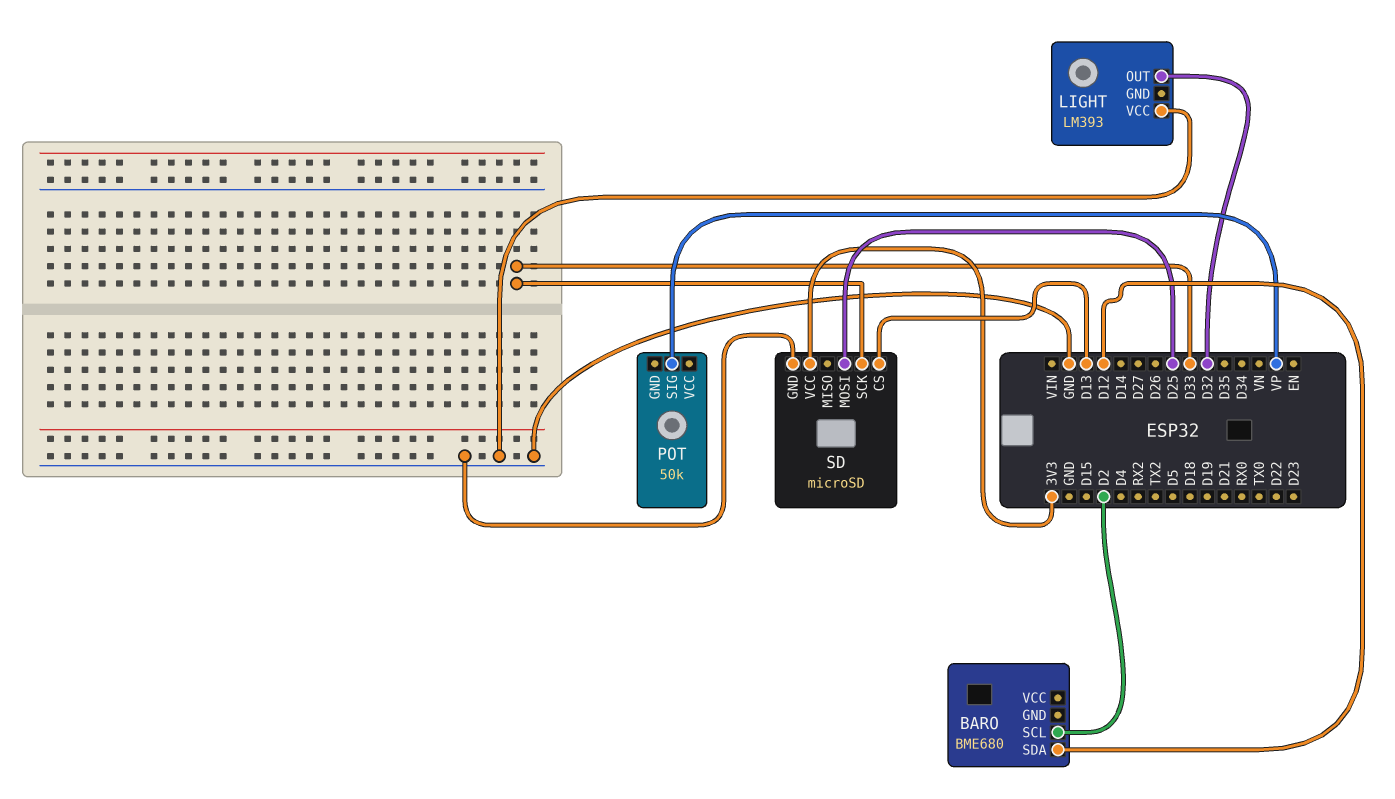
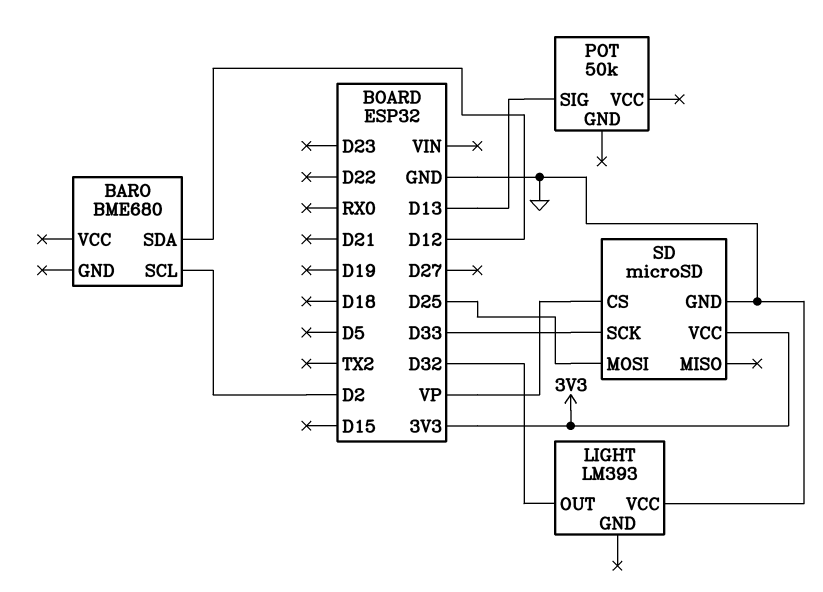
POT pin SIG: VP -> D13
SD pin CS: D13 -> VP

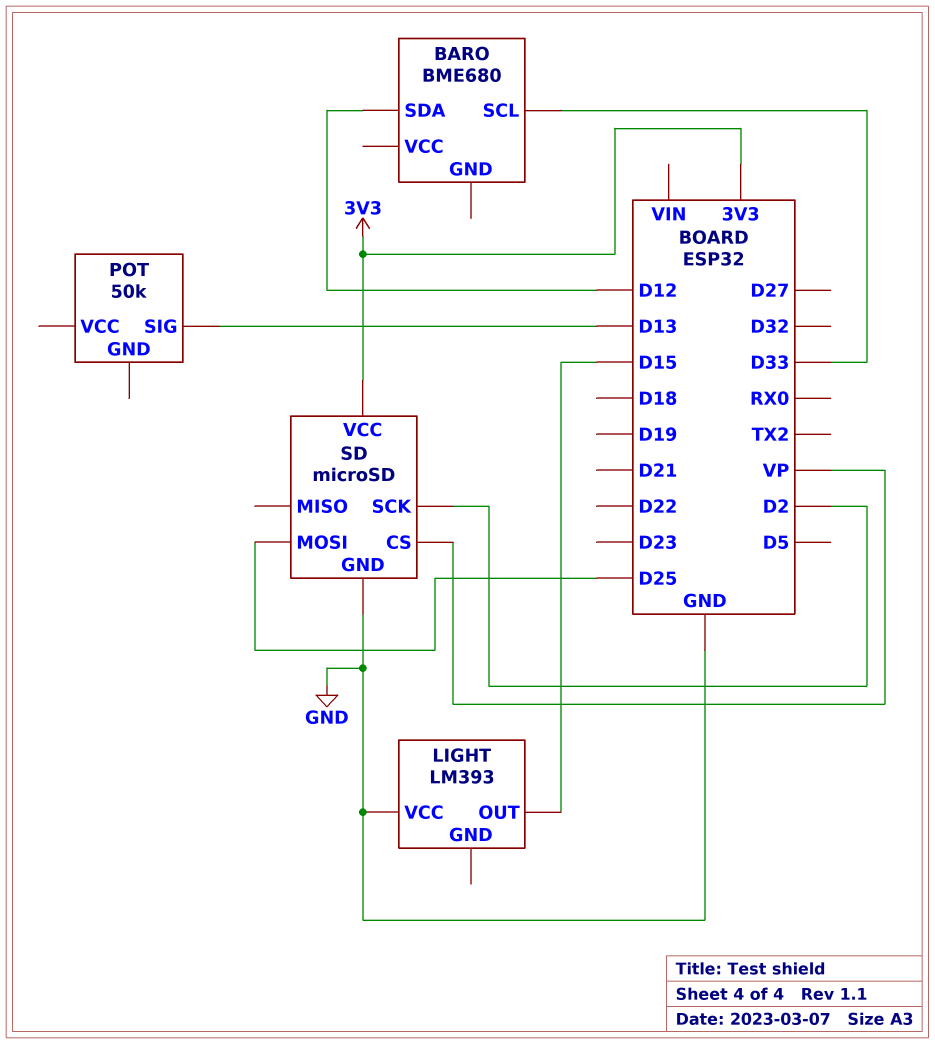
BARO pin SCL: D2 -> D33
LIGHT pin OUT: D32 -> D15
SD pin SCK: D33 -> D2

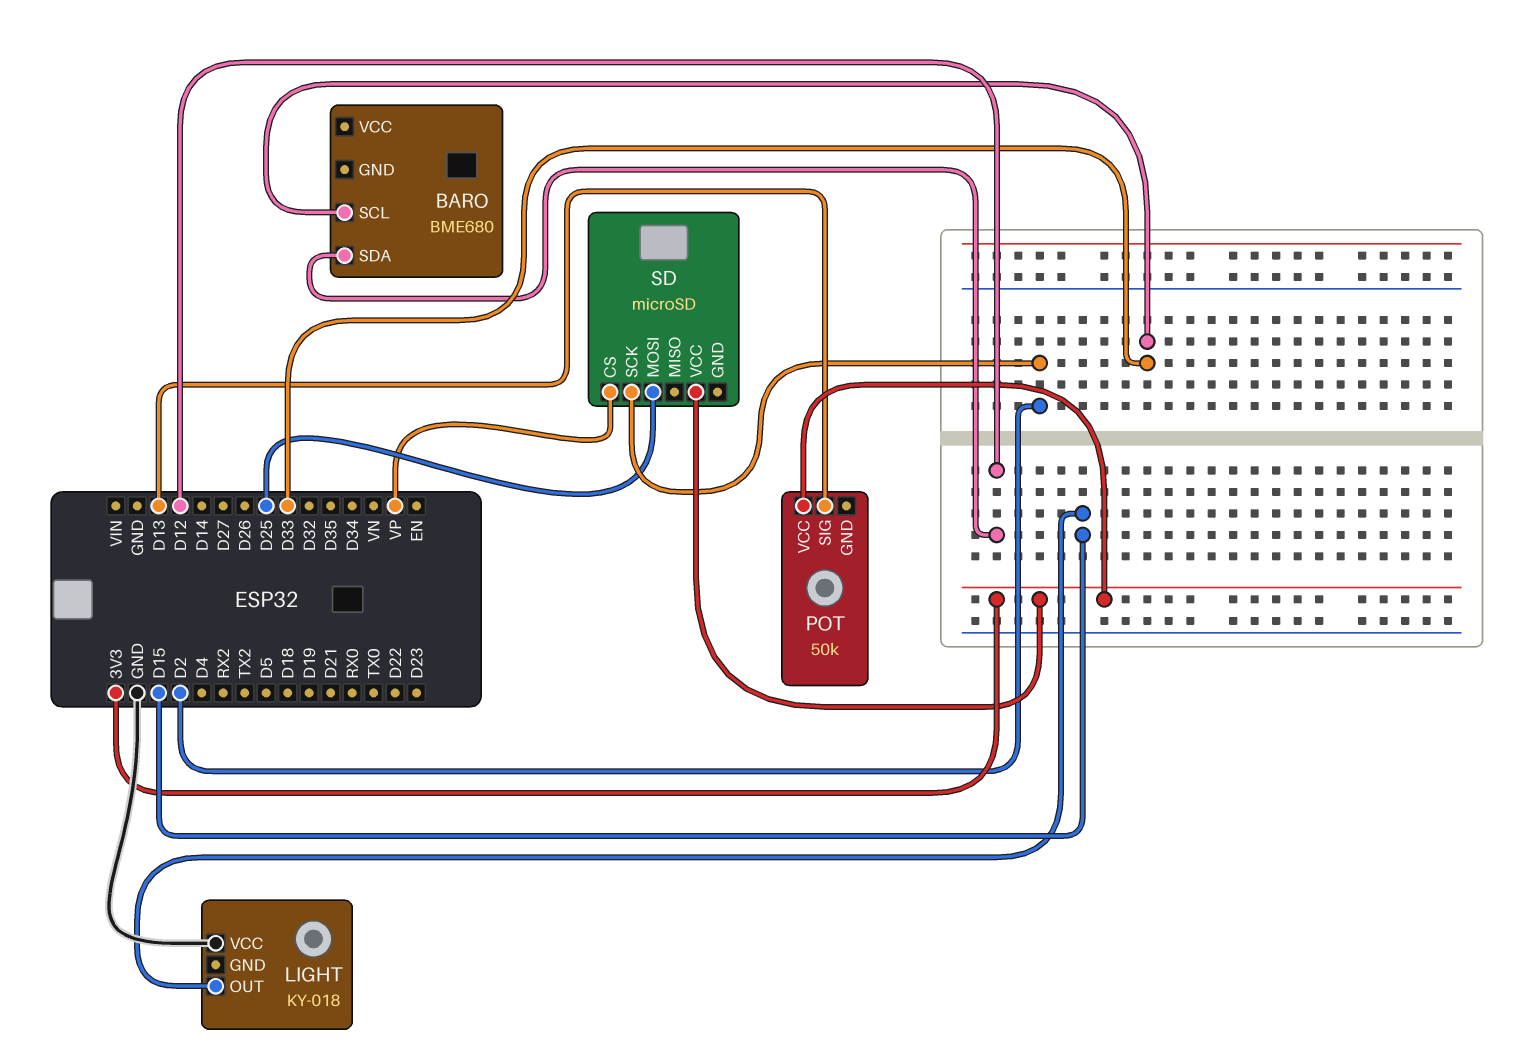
LIGHT: LM393 -> KY-018
POT pin VCC: none -> 3V3
SD pin GND: GND -> none

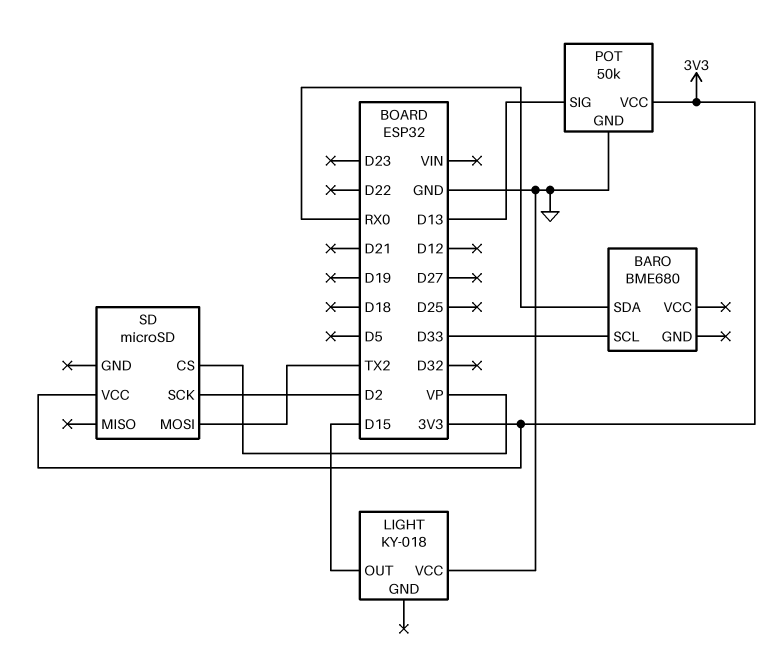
BARO pin SDA: D12 -> RX0
POT pin GND: none -> GND
SD pin MOSI: D25 -> TX2

